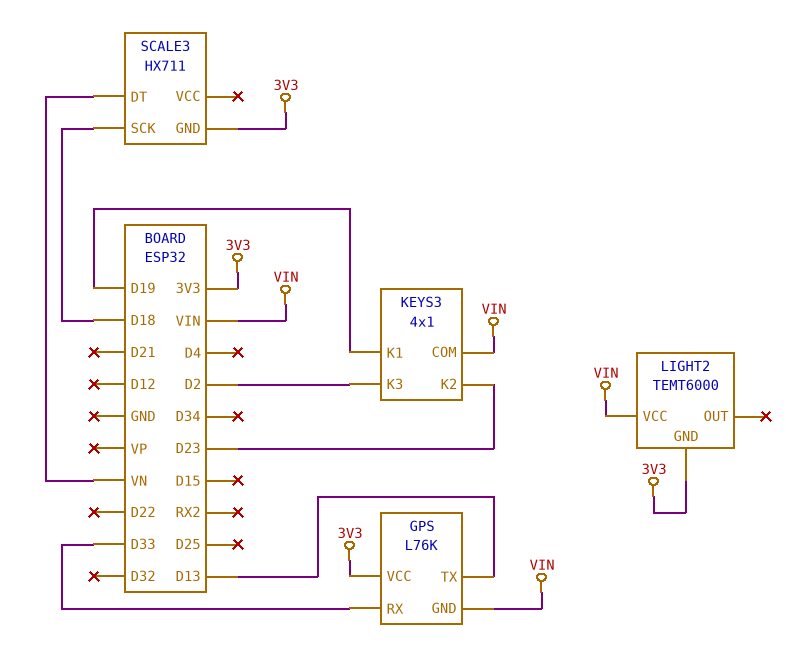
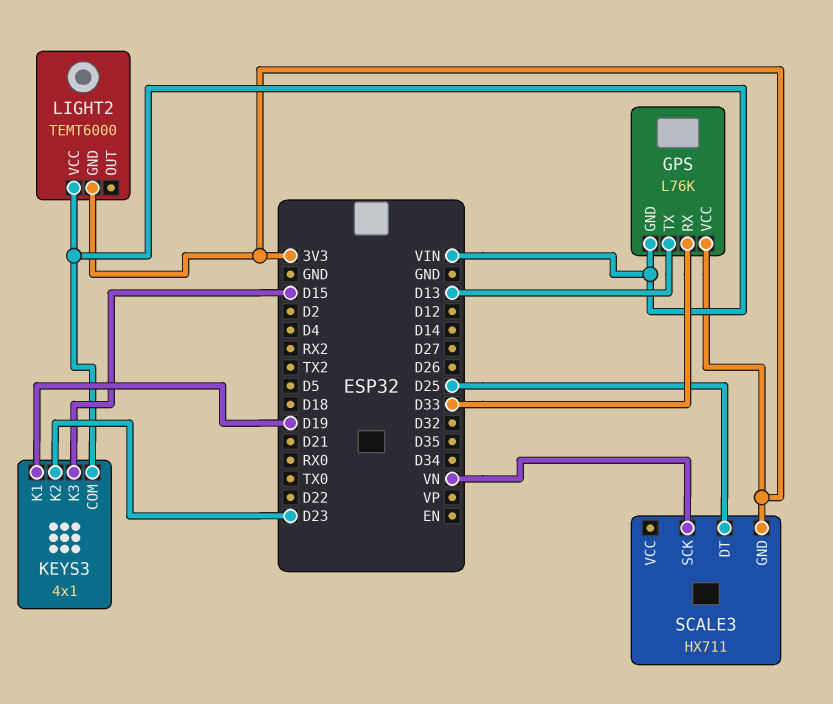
KEYS3 pin K3: D2 -> D15
SCALE3 pin DT: VN -> D25
SCALE3 pin SCK: D18 -> VN

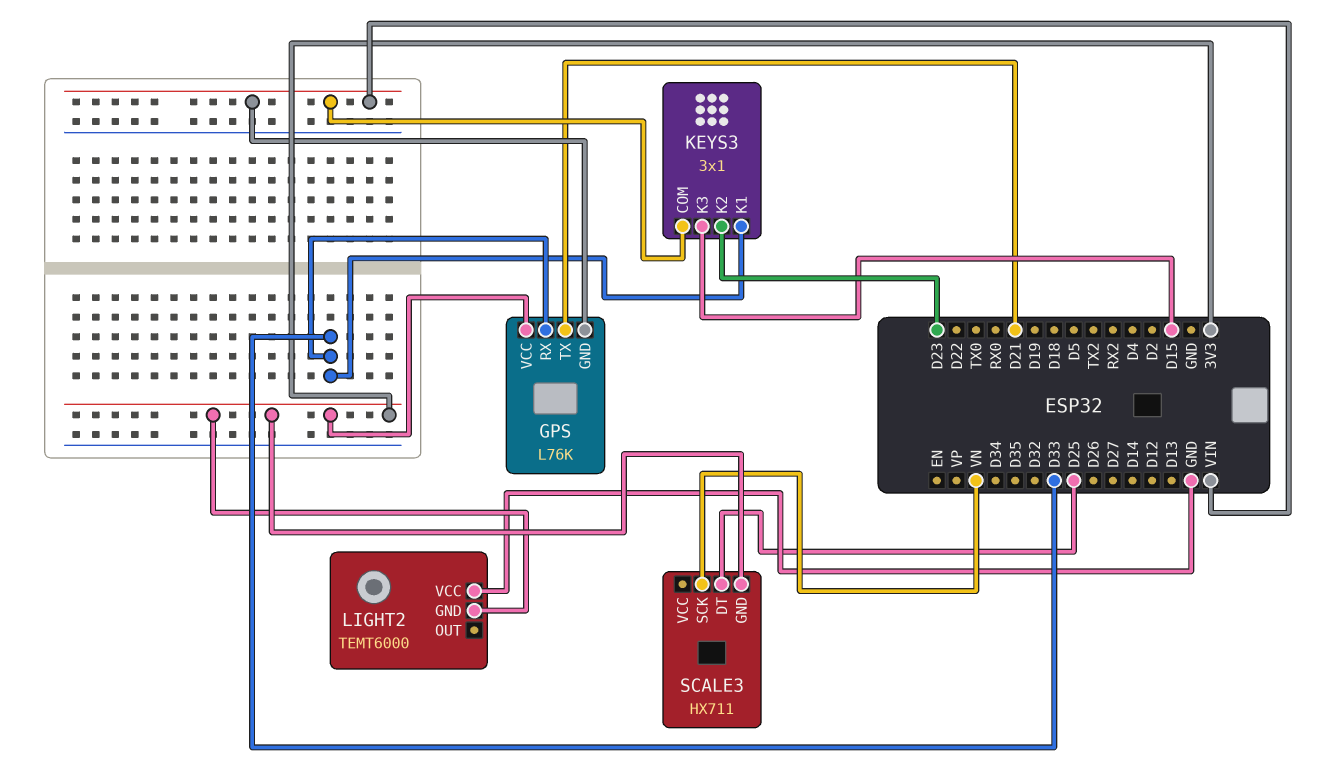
GPS pin TX: D13 -> D21
KEYS3: 4x1 -> 3x1
KEYS3 pin K1: D19 -> D33
LIGHT2 pin VCC: VIN -> GND

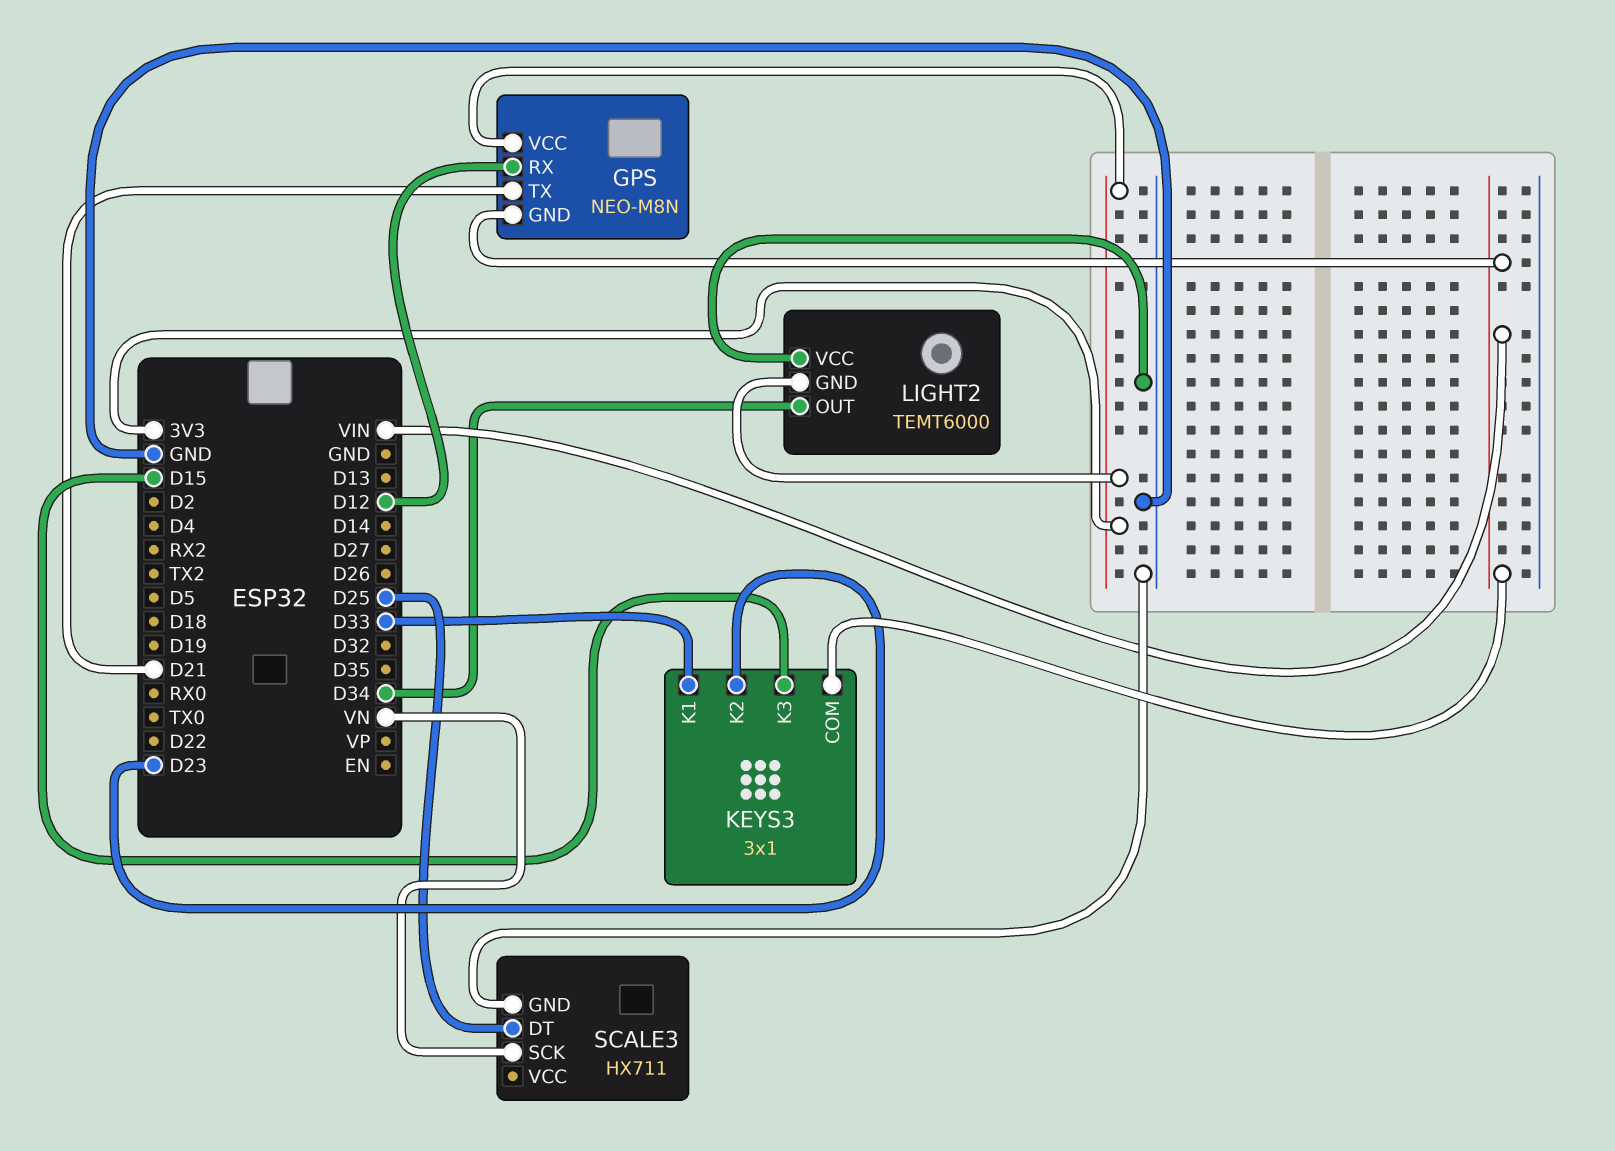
GPS: L76K -> NEO-M8N
GPS pin RX: D33 -> D12
LIGHT2 pin OUT: none -> D34
SCALE3 pin GND: 3V3 -> GND

